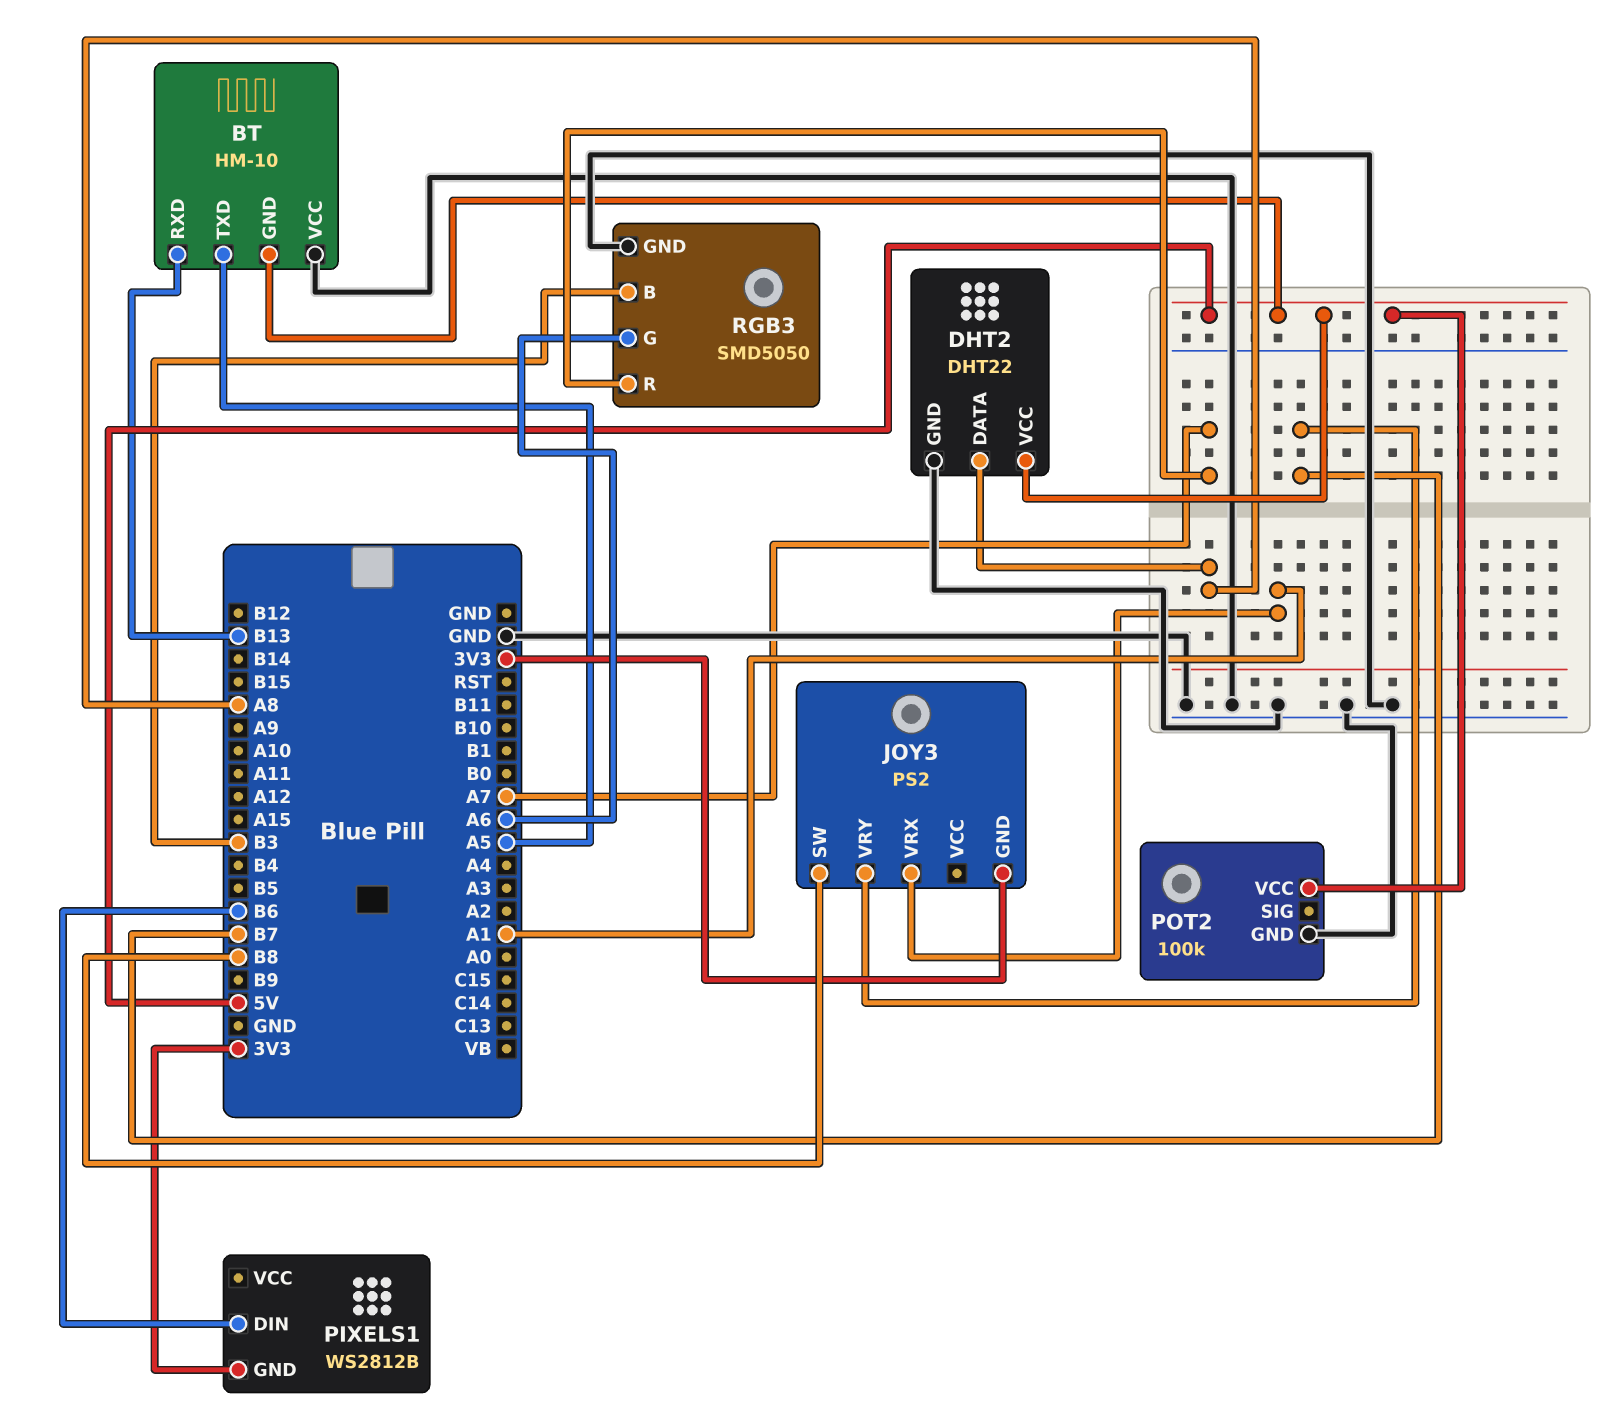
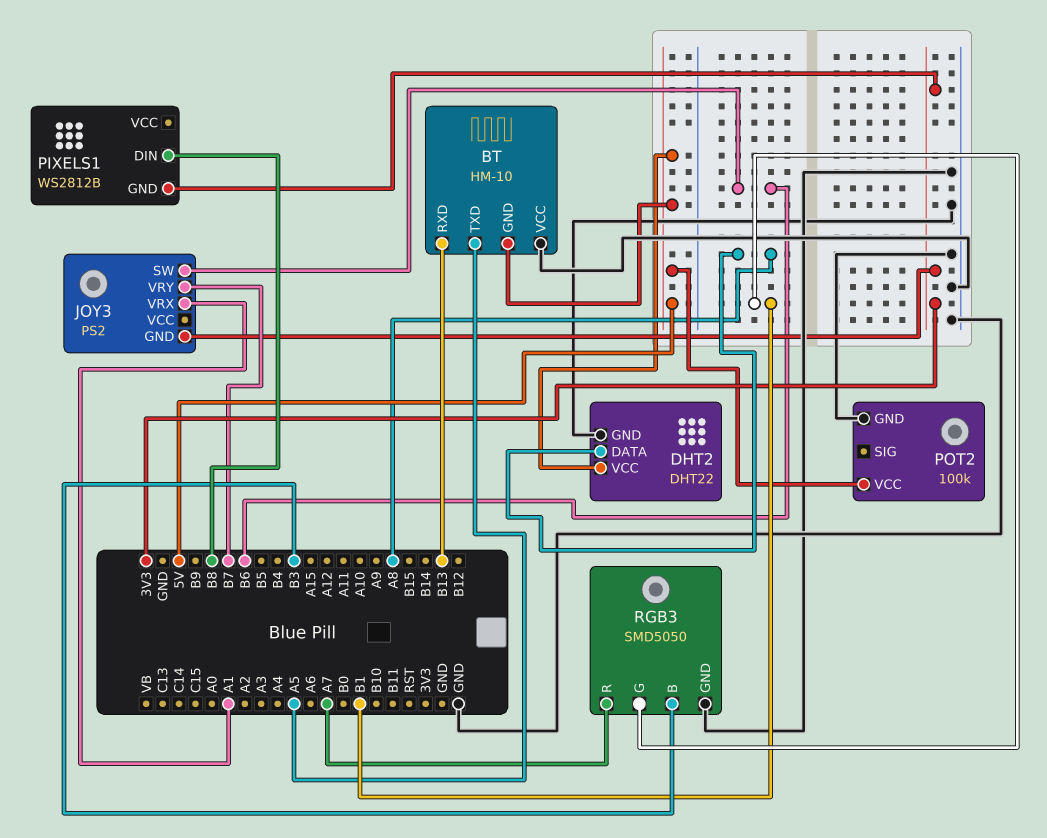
JOY3 pin SW: B8 -> B6
PIXELS1 pin DIN: B6 -> B8
RGB3 pin G: A6 -> B1

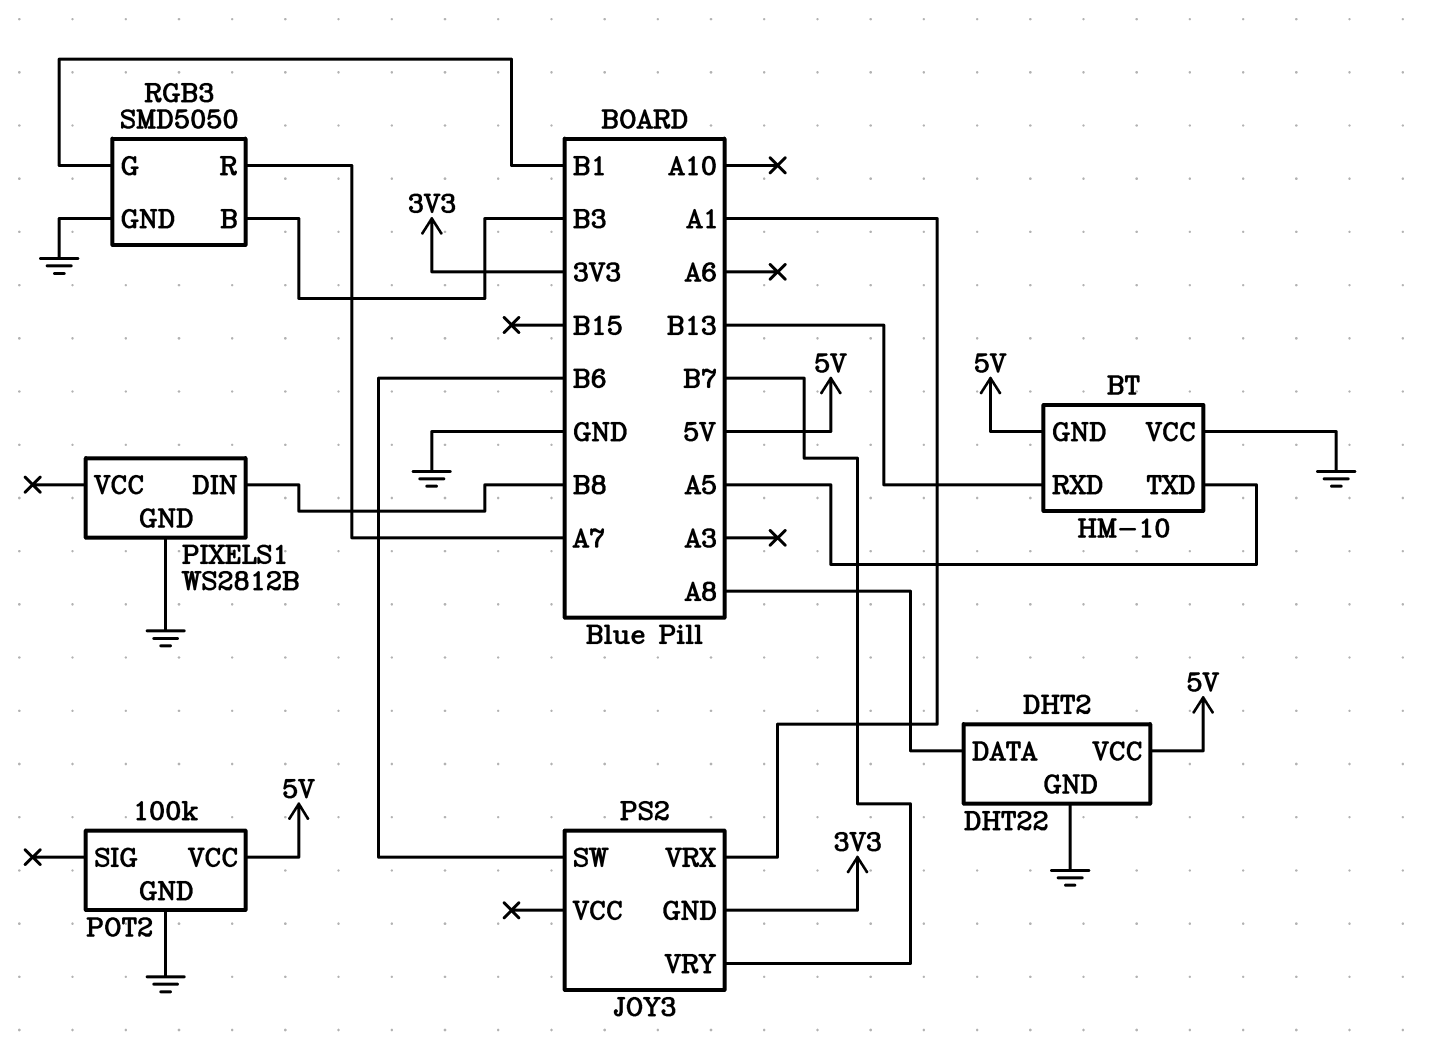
PIXELS1 pin GND: 3V3 -> GND

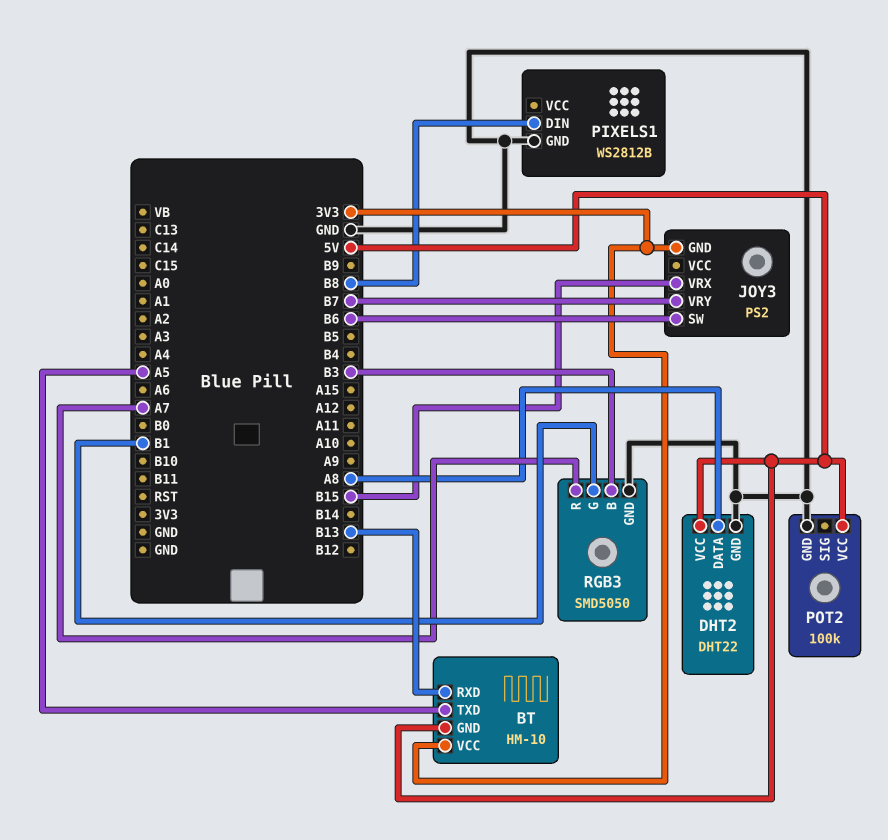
BT pin VCC: GND -> 3V3
JOY3 pin VRX: A1 -> B15

